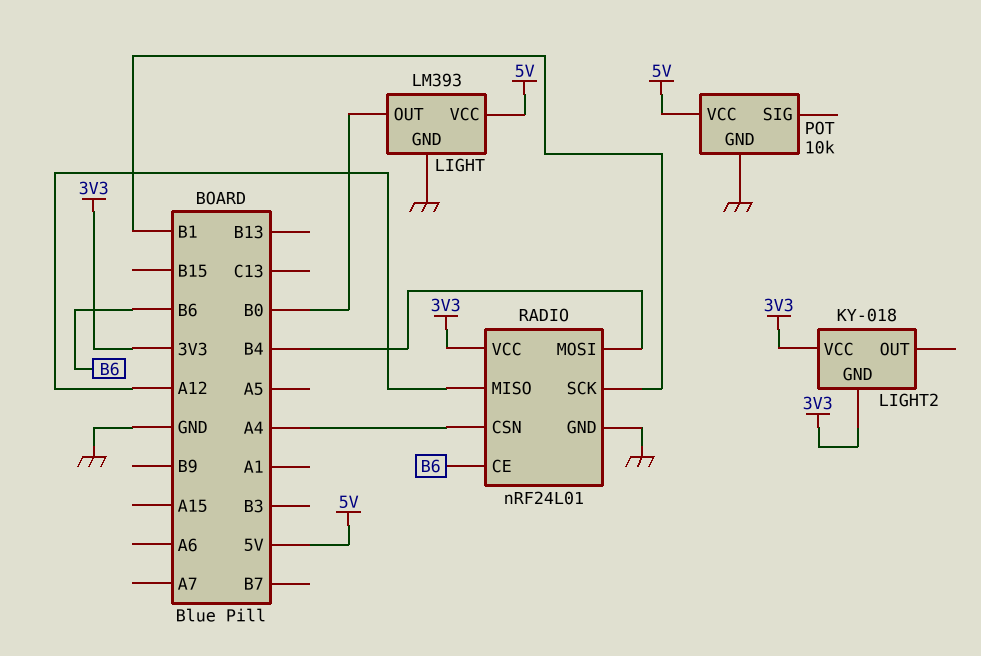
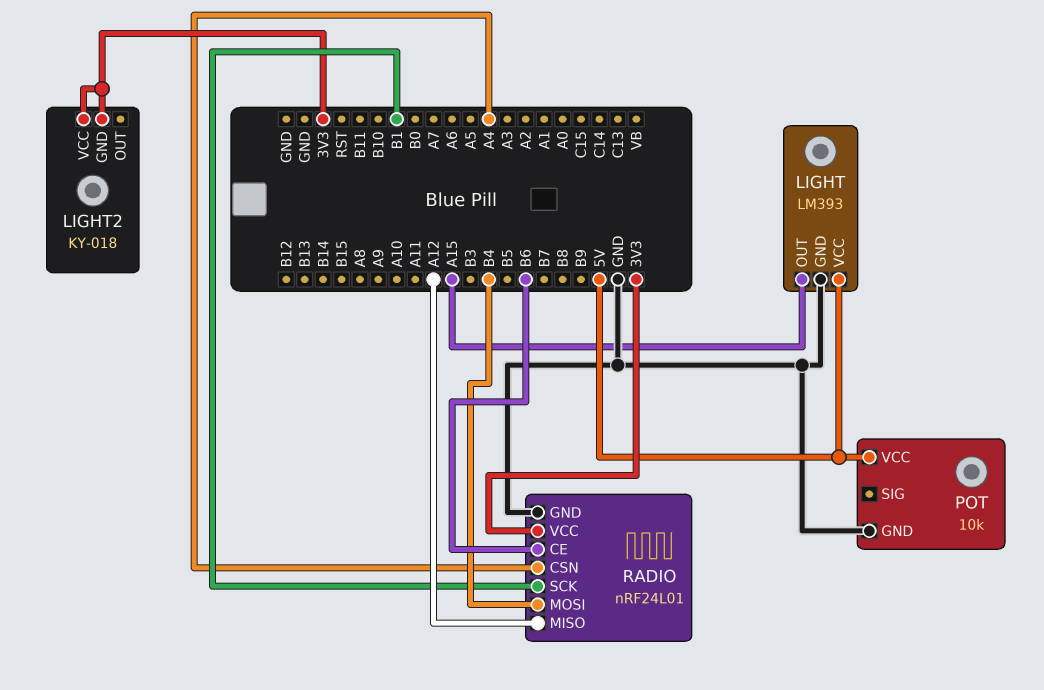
LIGHT pin OUT: B0 -> A15

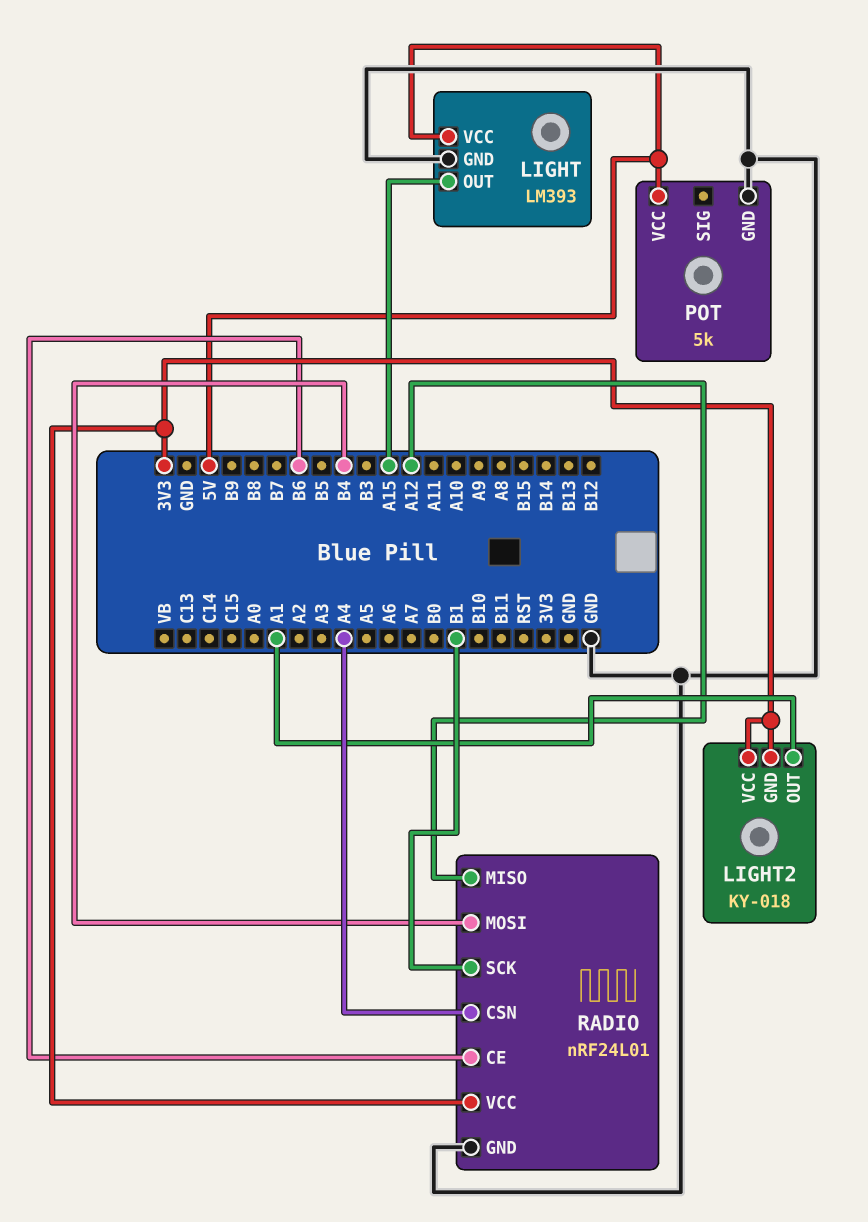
LIGHT2 pin OUT: none -> A1
POT: 10k -> 5k

